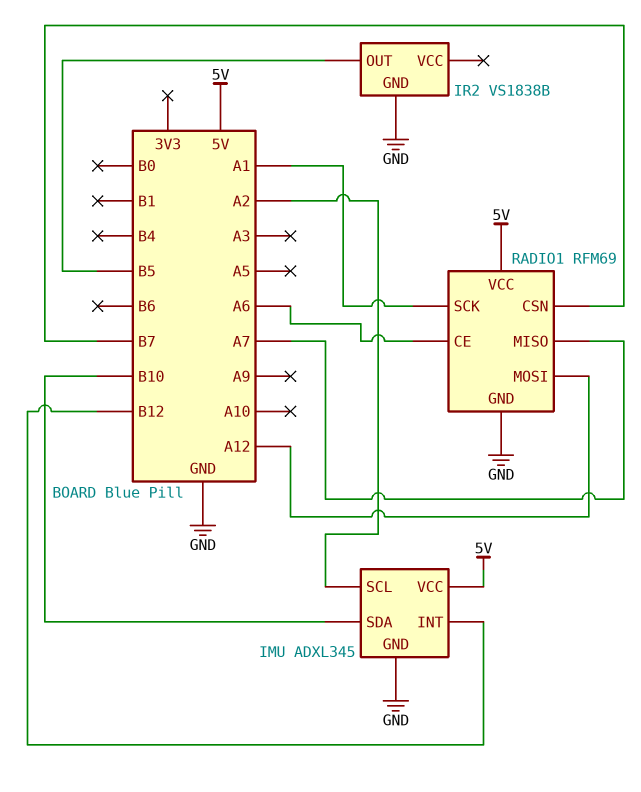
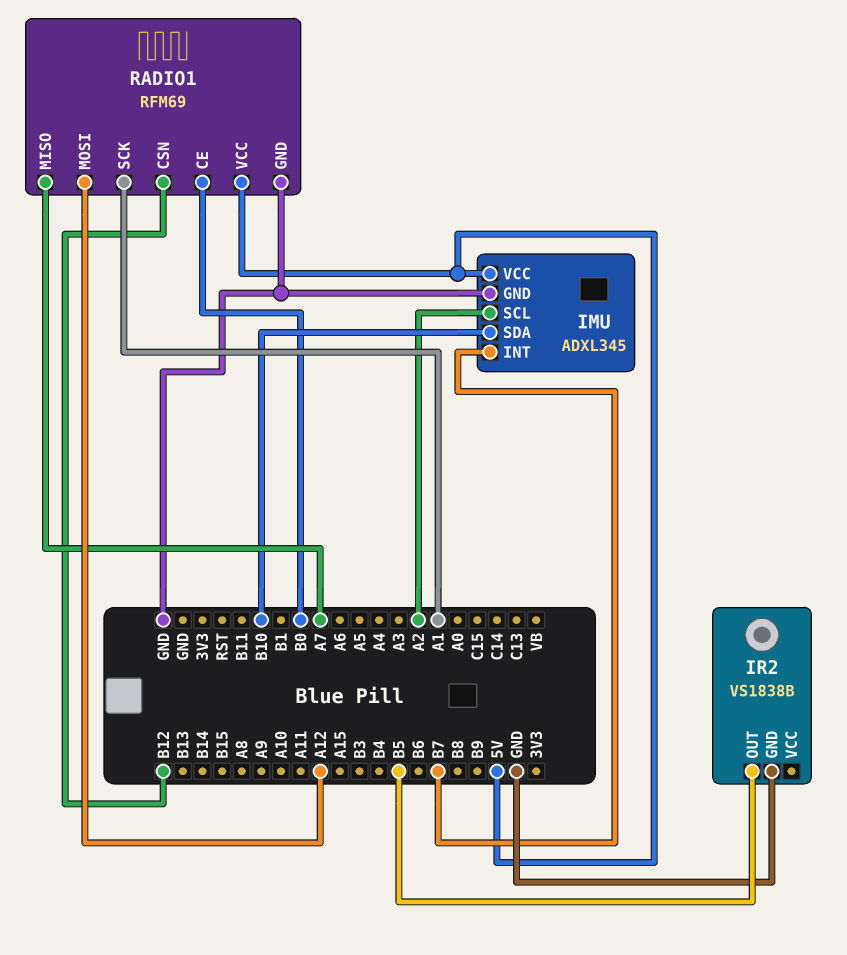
IMU pin INT: B12 -> B7
RADIO1 pin CE: A6 -> B0
RADIO1 pin CSN: B7 -> B12

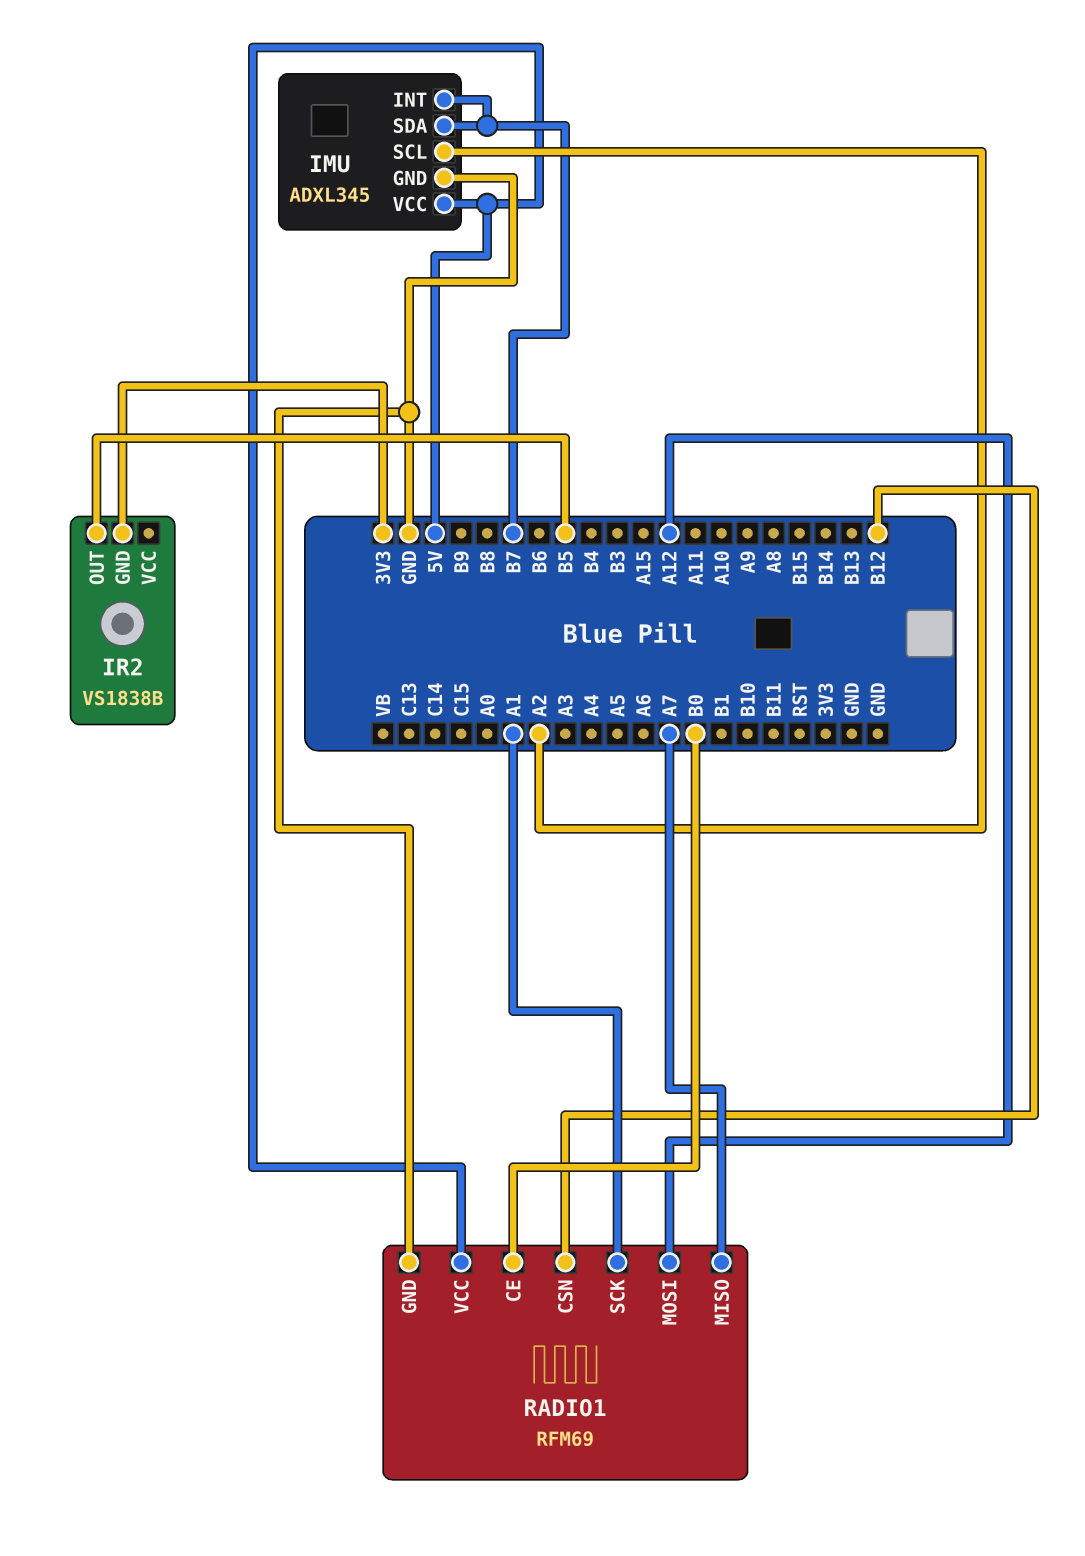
IMU pin SDA: B10 -> B7
IR2 pin GND: GND -> 3V3

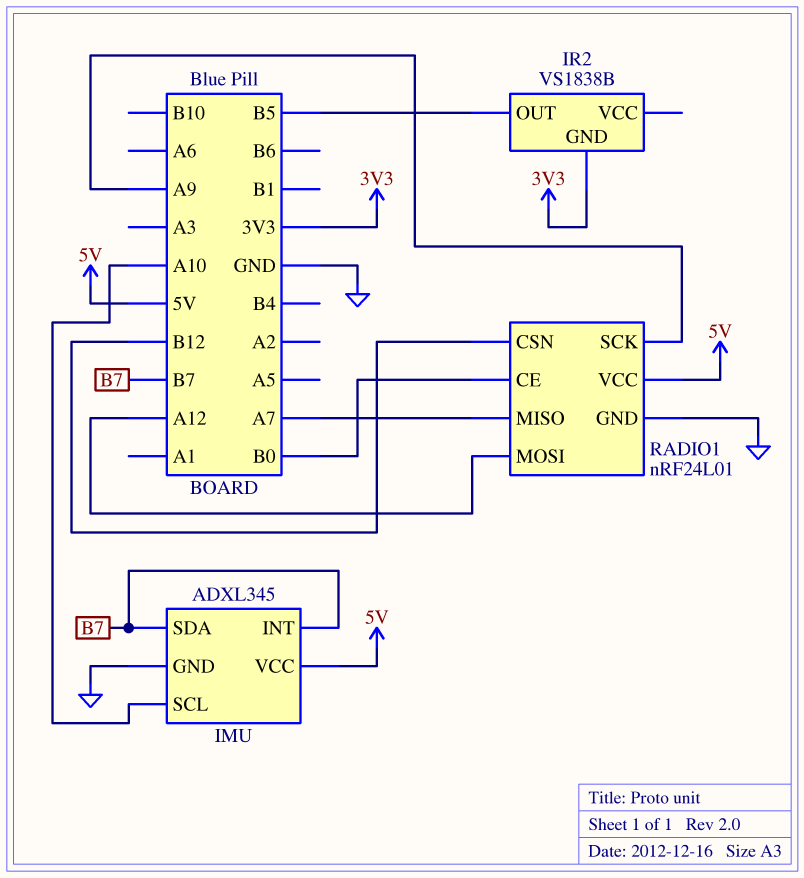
IMU pin SCL: A2 -> A10
RADIO1: RFM69 -> nRF24L01
RADIO1 pin SCK: A1 -> A9

